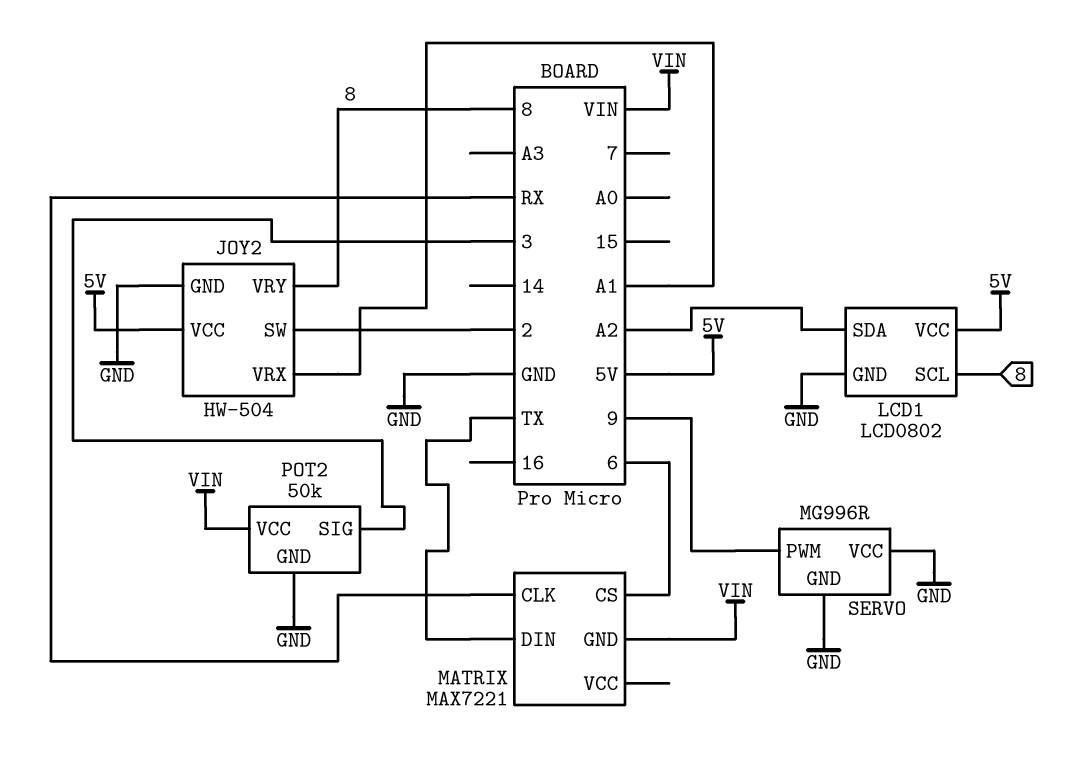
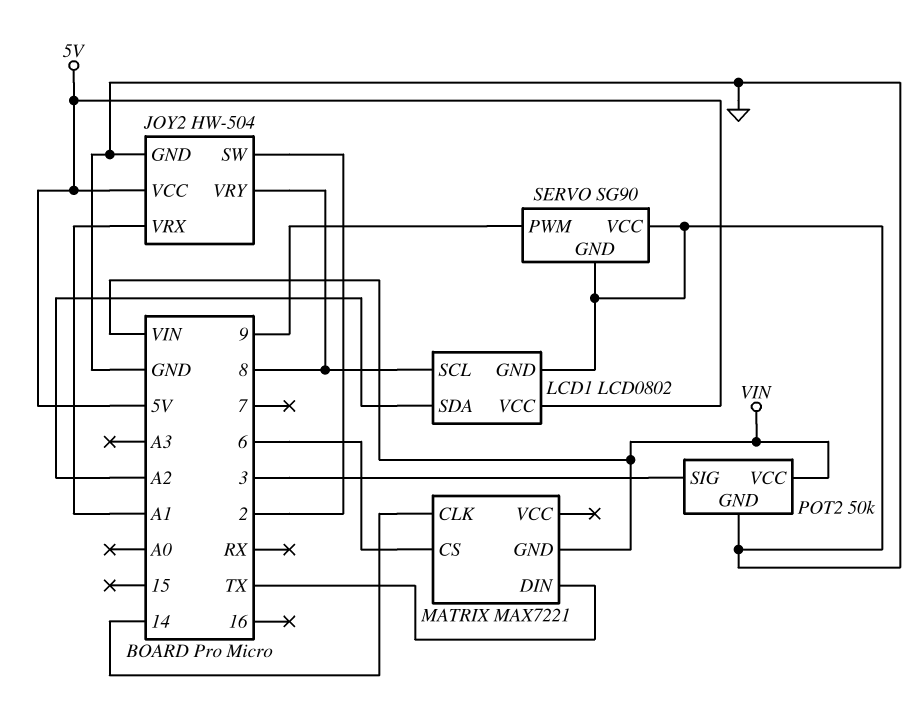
MATRIX pin CLK: RX -> 14
SERVO: MG996R -> SG90

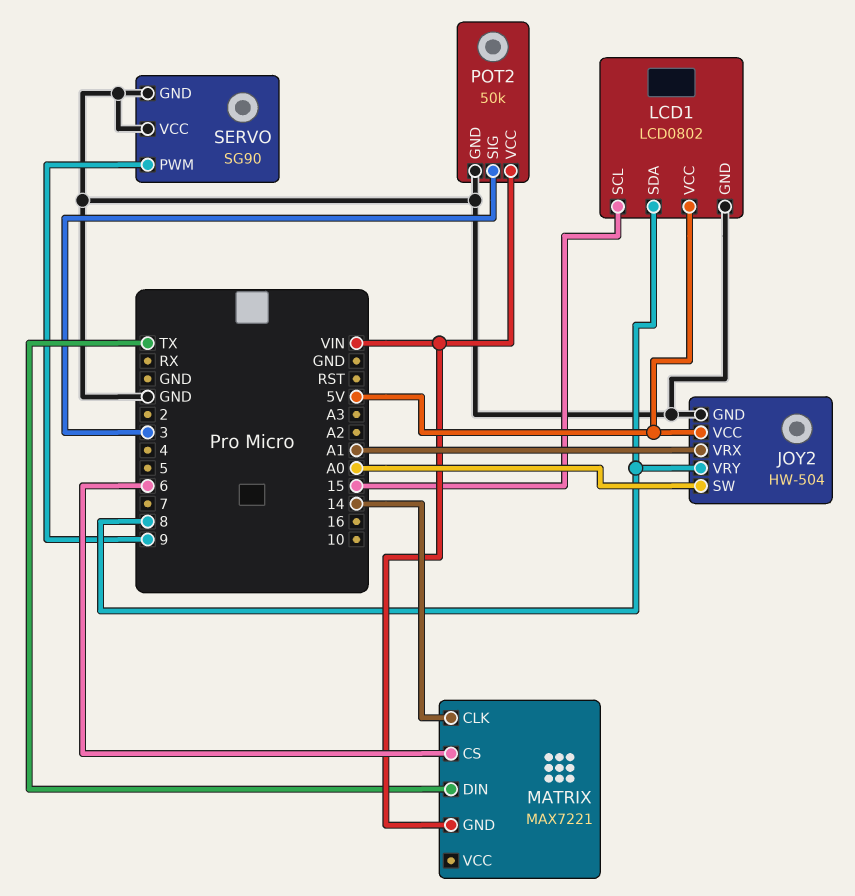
JOY2 pin SW: 2 -> A0
LCD1 pin SCL: 8 -> 15
LCD1 pin SDA: A2 -> 8

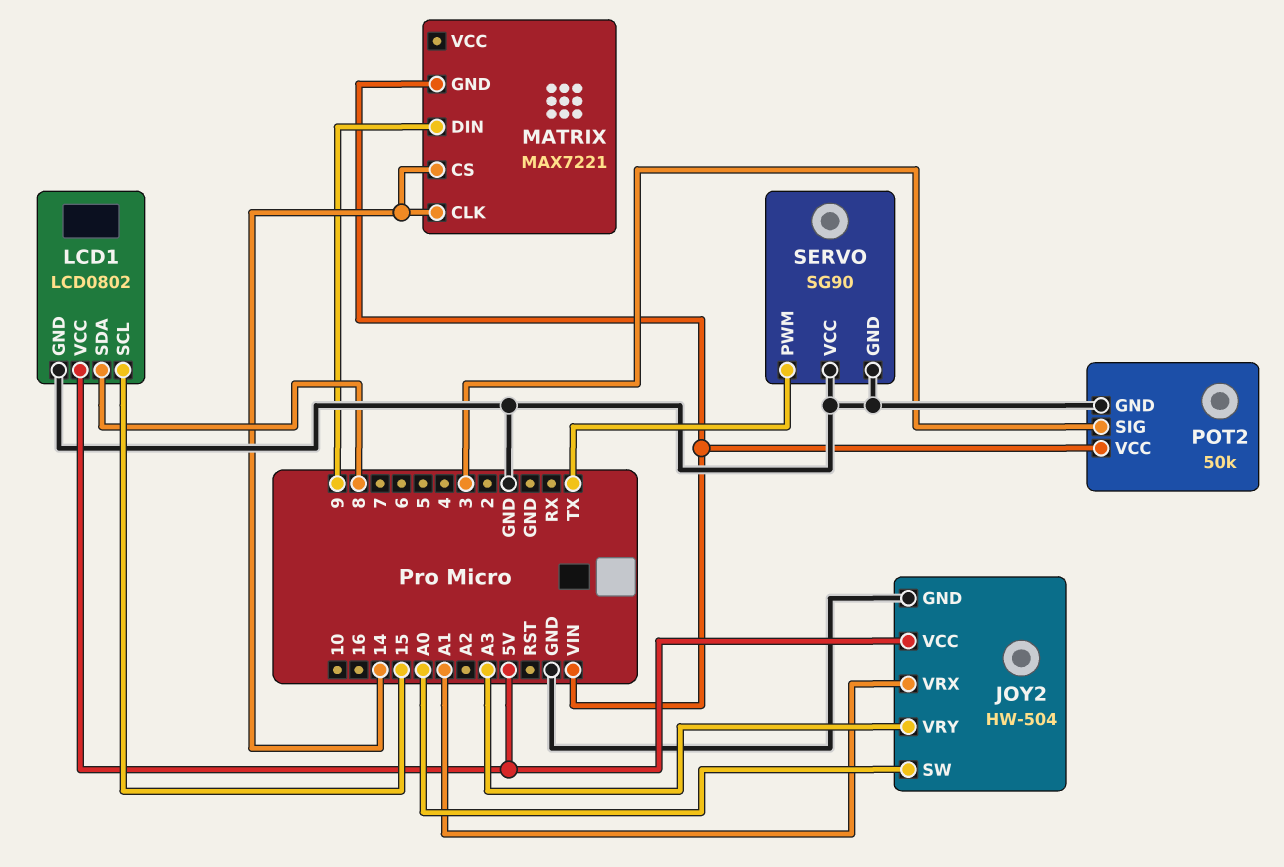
JOY2 pin VRY: 8 -> A3
MATRIX pin CS: 6 -> 14
MATRIX pin DIN: TX -> 9
SERVO pin PWM: 9 -> TX

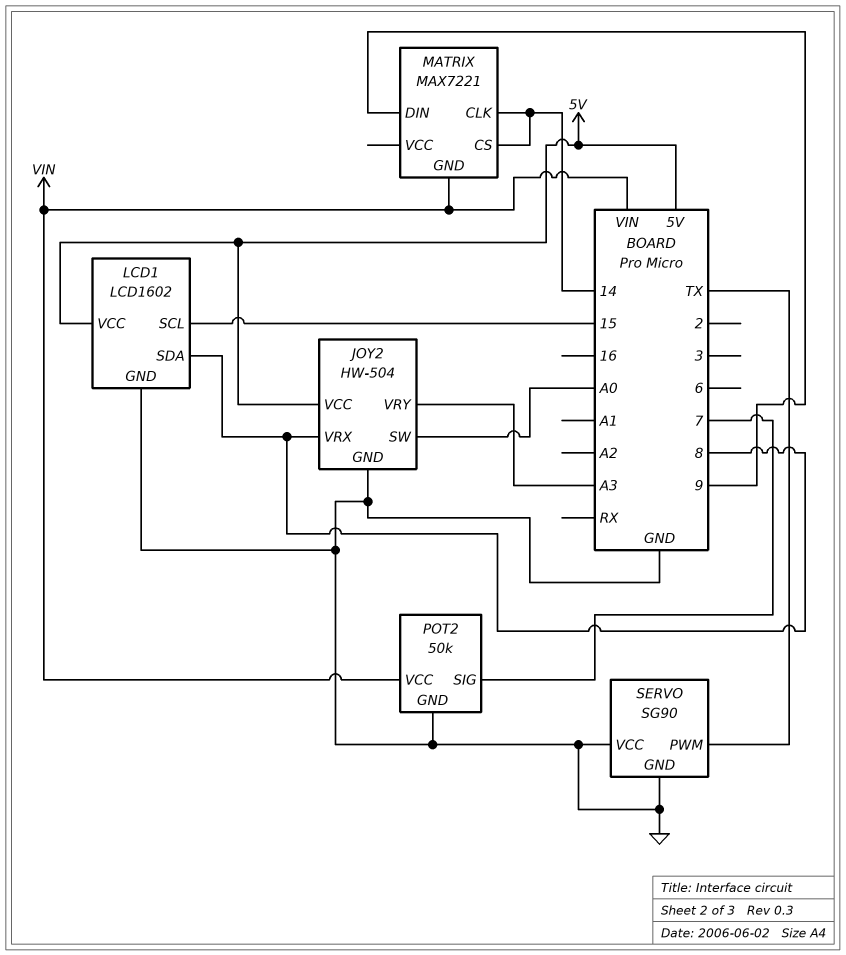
JOY2 pin VRX: A1 -> 8
LCD1: LCD0802 -> LCD1602
POT2 pin SIG: 3 -> 7

